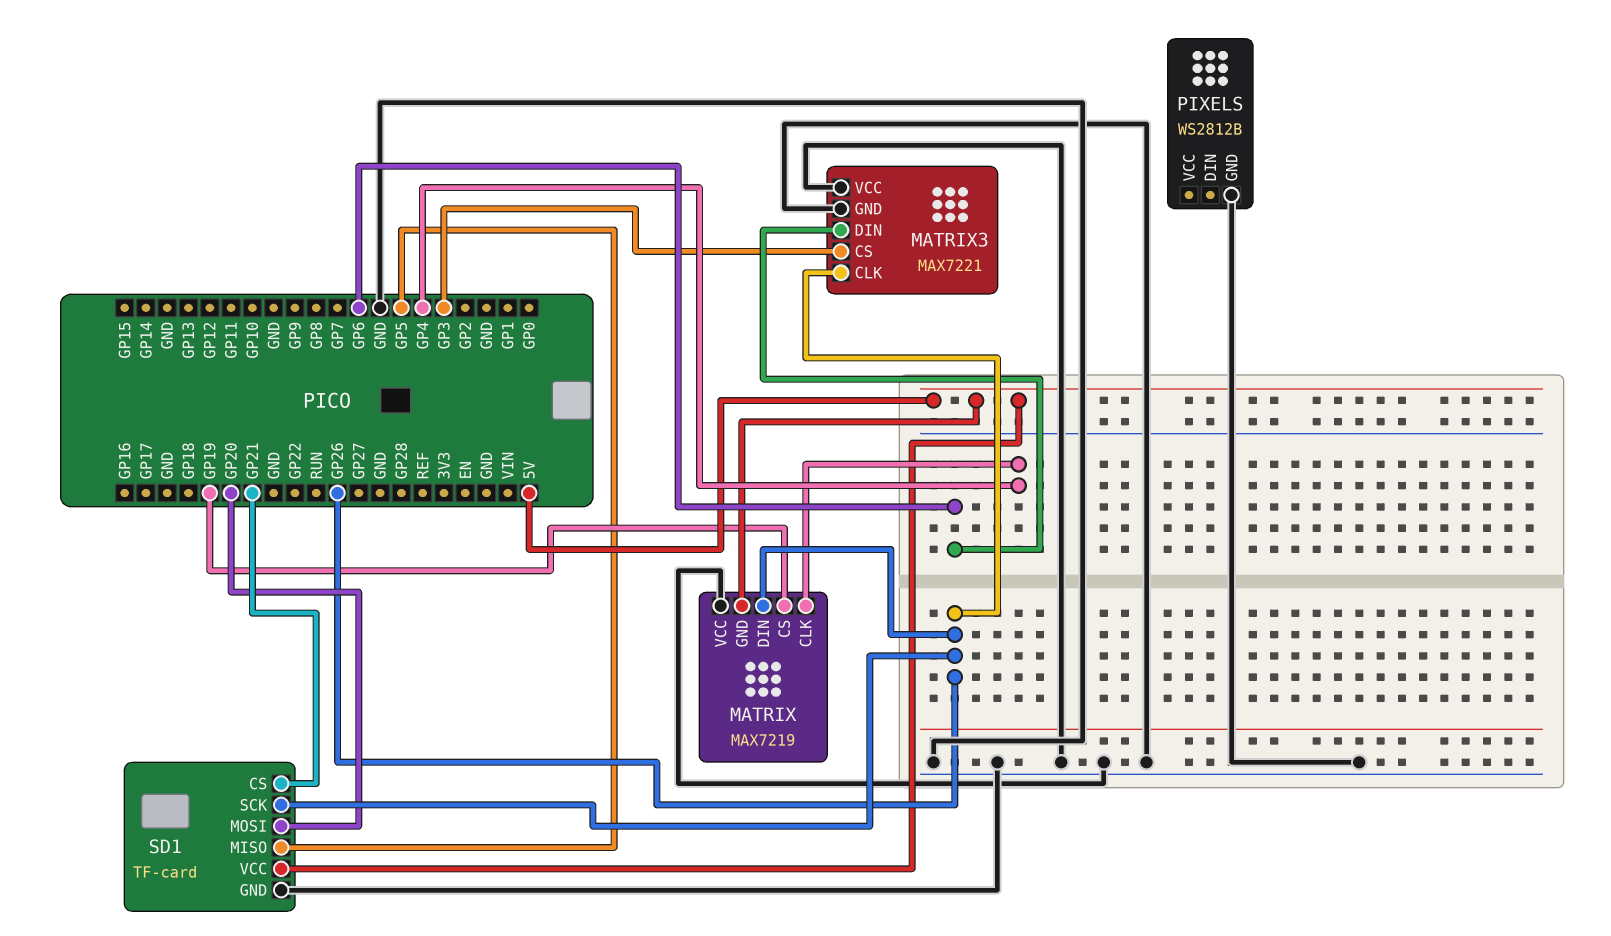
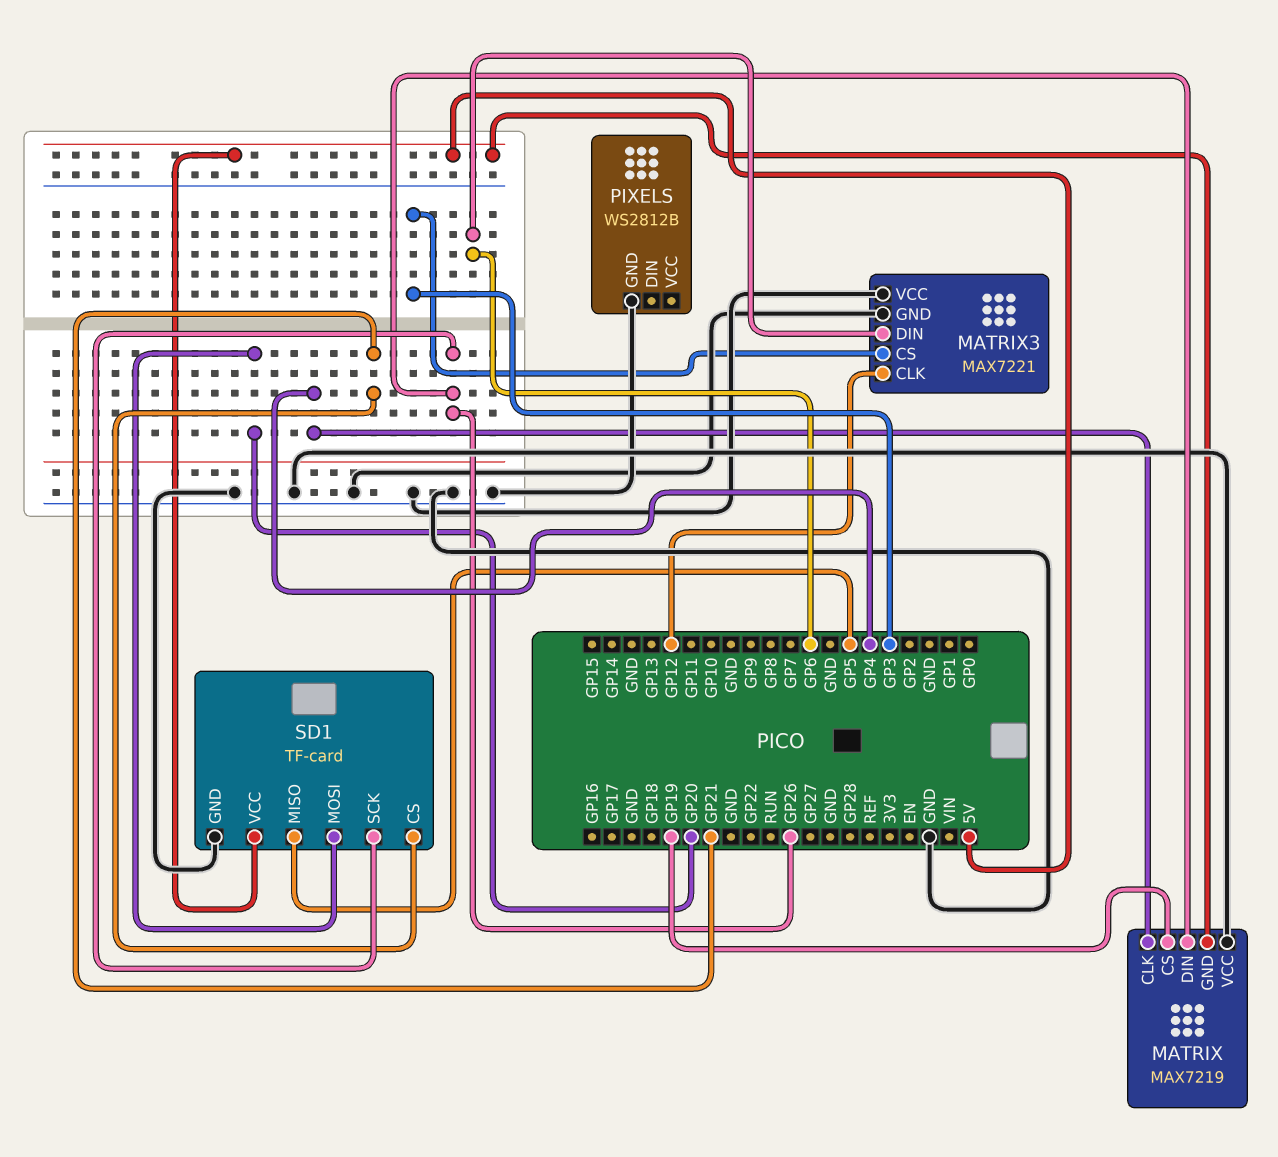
MATRIX3 pin CLK: GP26 -> GP12

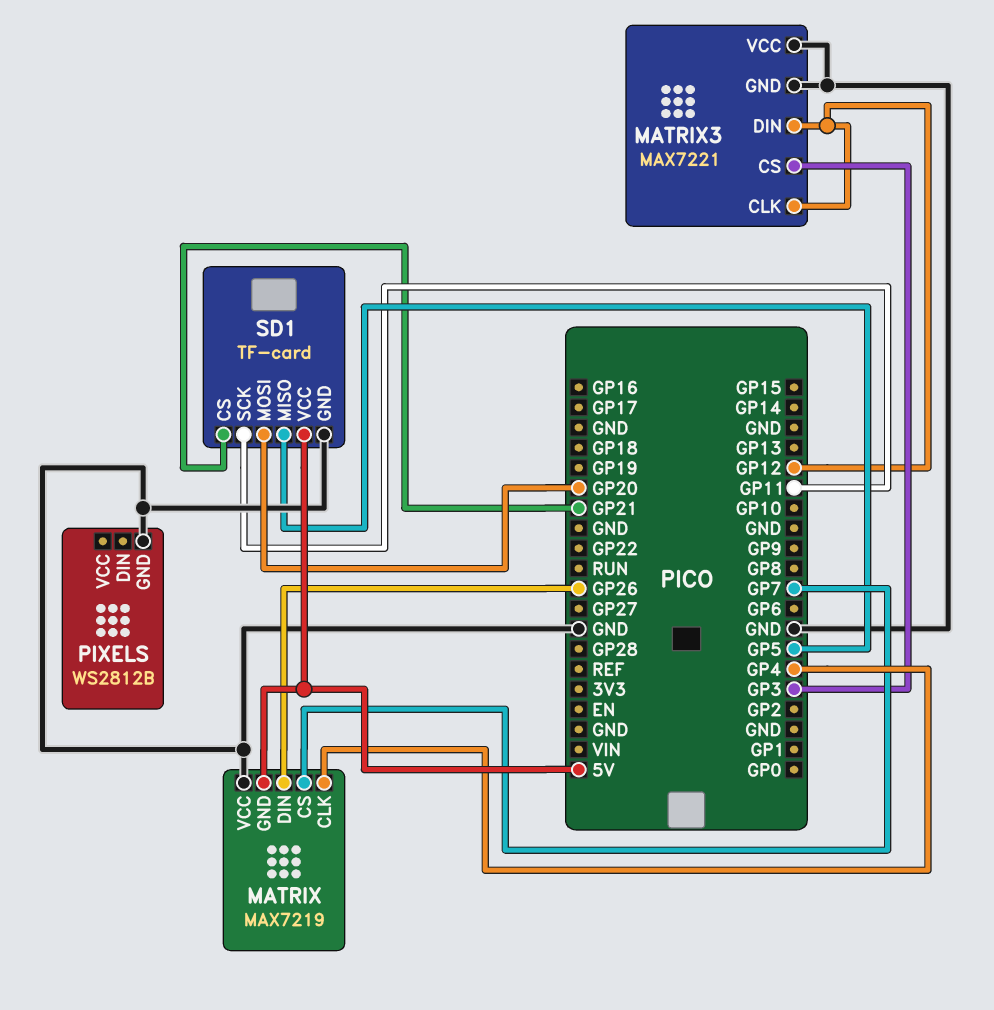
MATRIX pin CS: GP19 -> GP7
MATRIX3 pin DIN: GP6 -> GP12
SD1 pin SCK: GP26 -> GP11

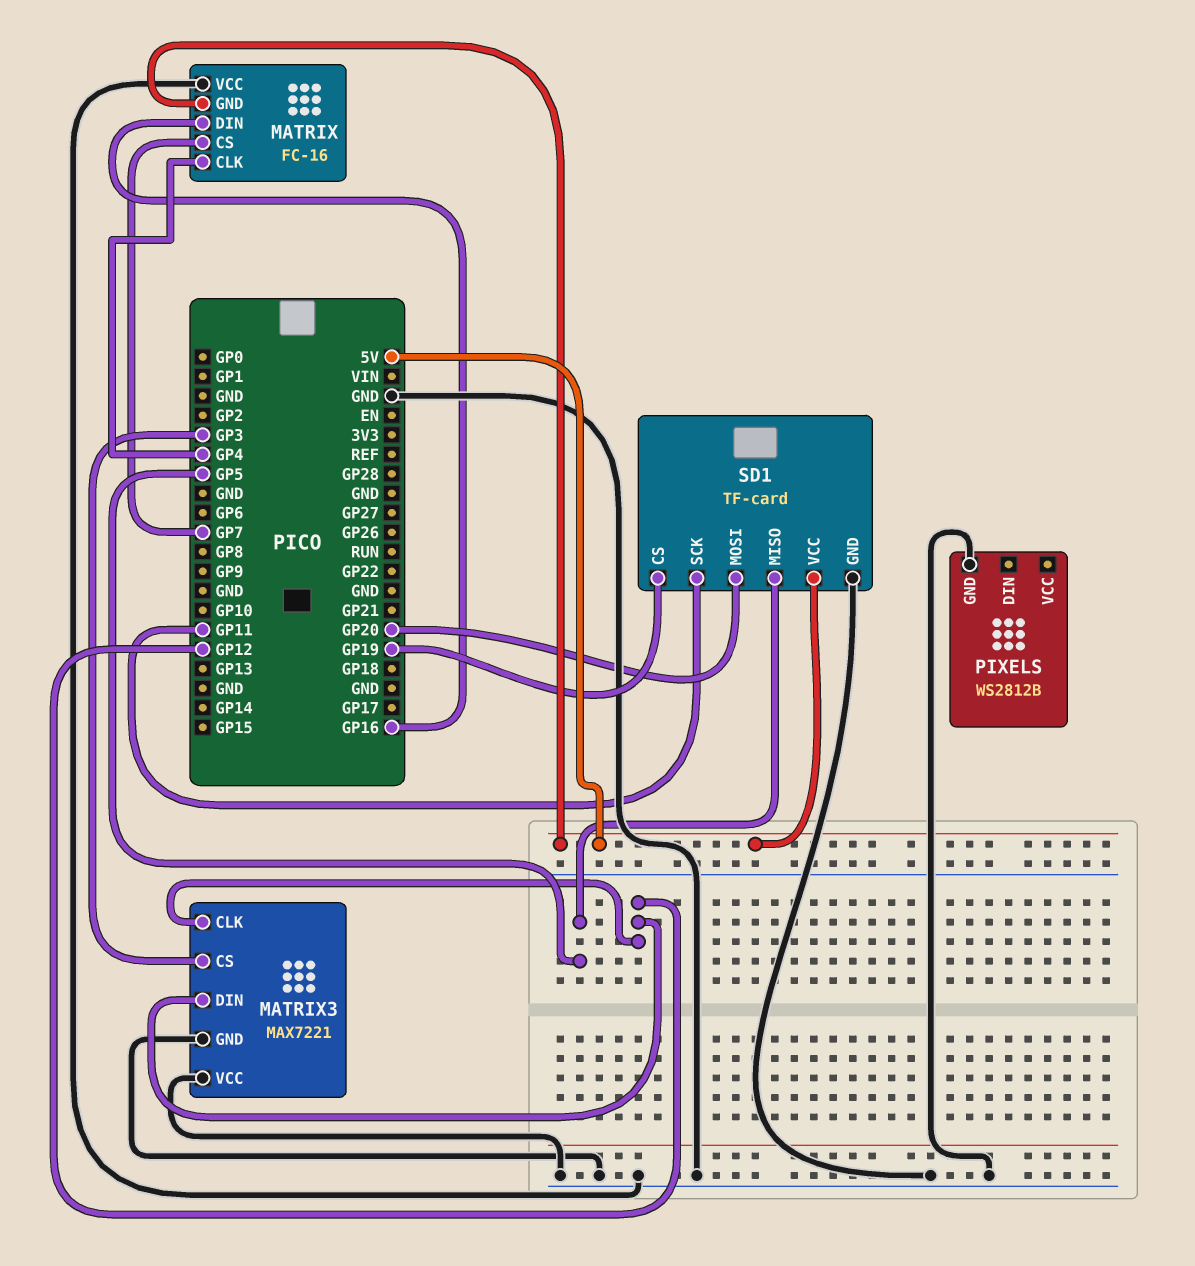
MATRIX: MAX7219 -> FC-16
MATRIX pin DIN: GP26 -> GP16
SD1 pin CS: GP21 -> GP19

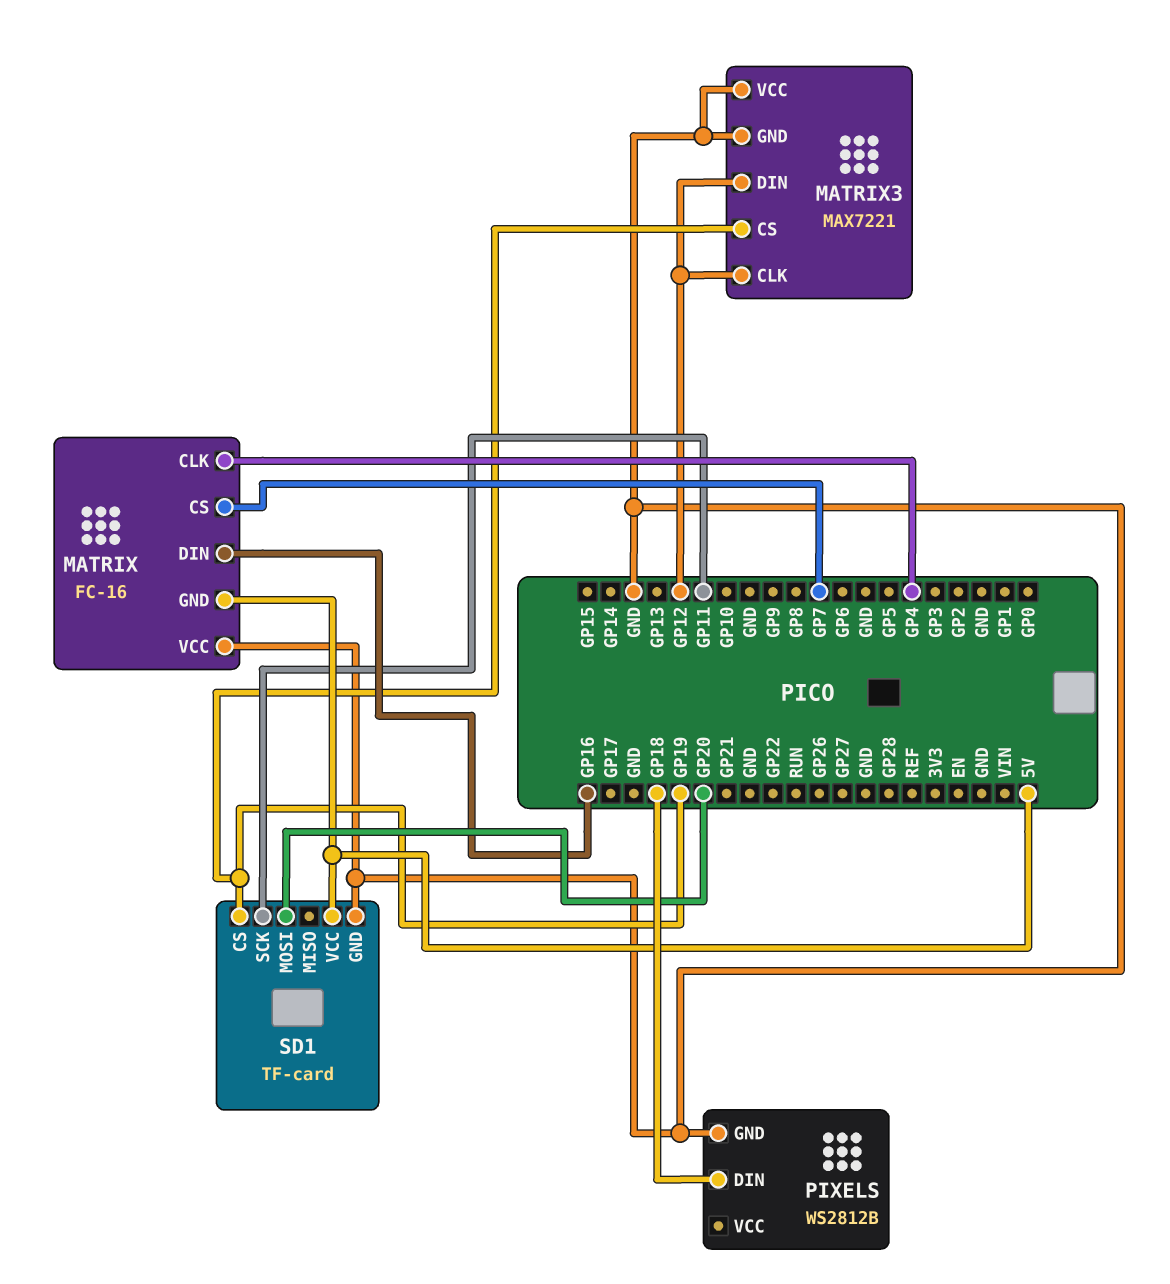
MATRIX3 pin CS: GP3 -> GP19
PIXELS pin DIN: none -> GP18
SD1 pin MISO: GP5 -> none

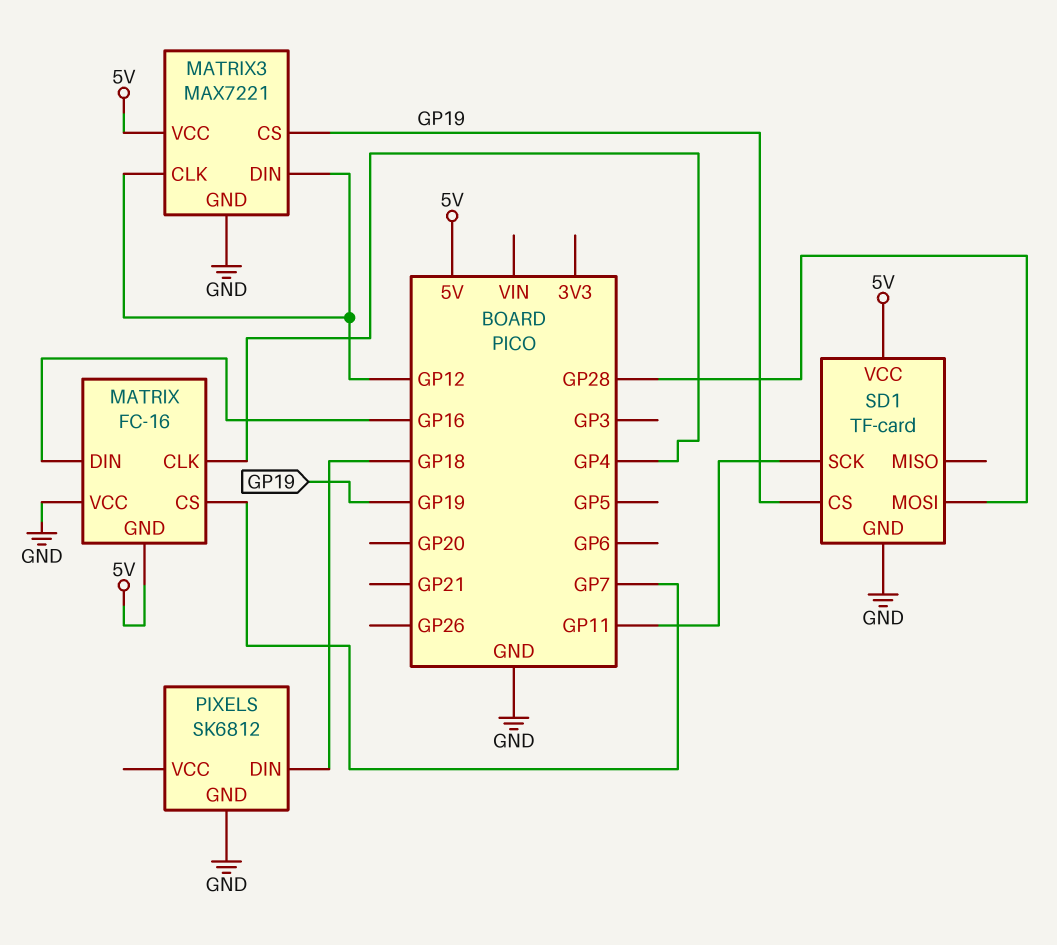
MATRIX3 pin VCC: GND -> 5V
PIXELS: WS2812B -> SK6812
SD1 pin MOSI: GP20 -> GP28

